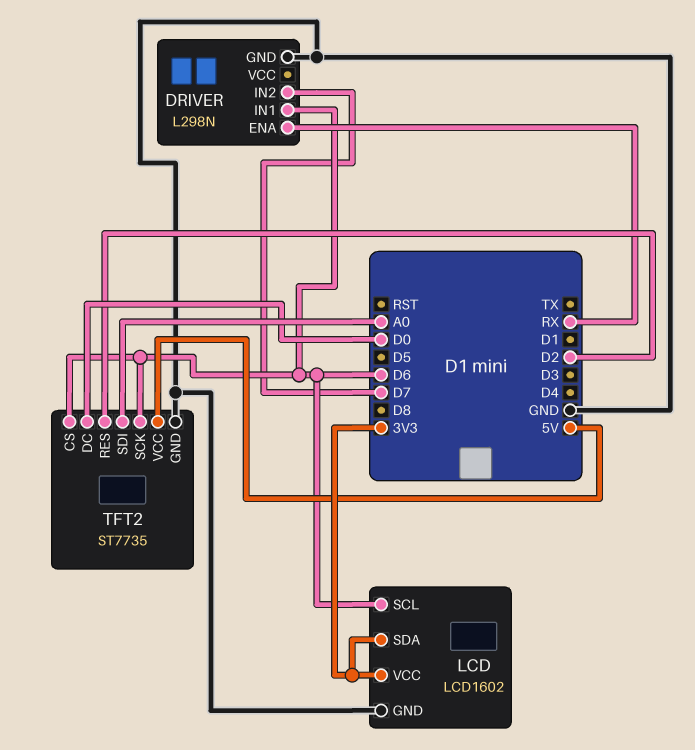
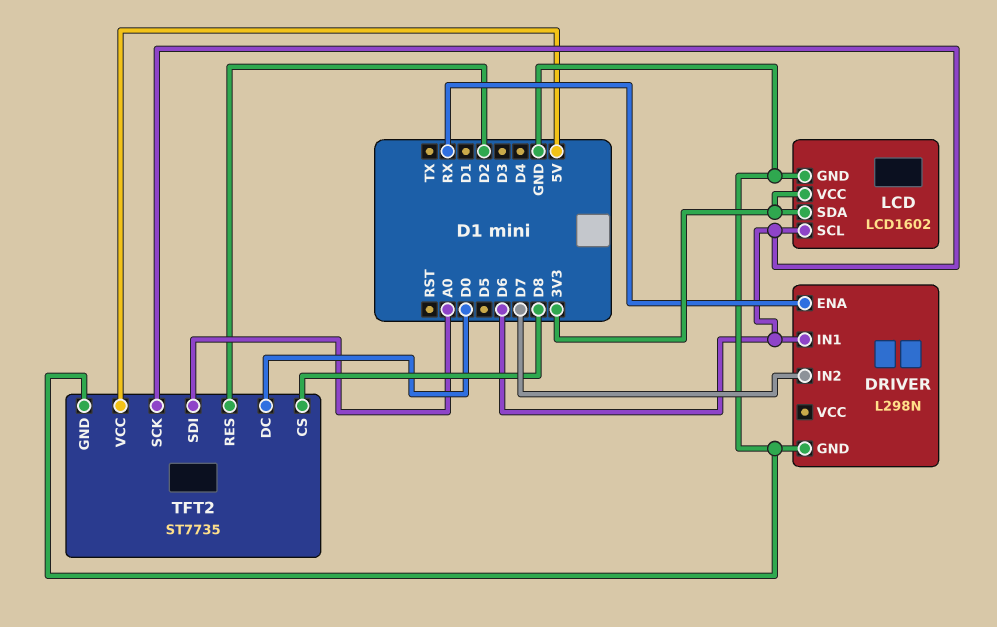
TFT2 pin CS: D6 -> D8

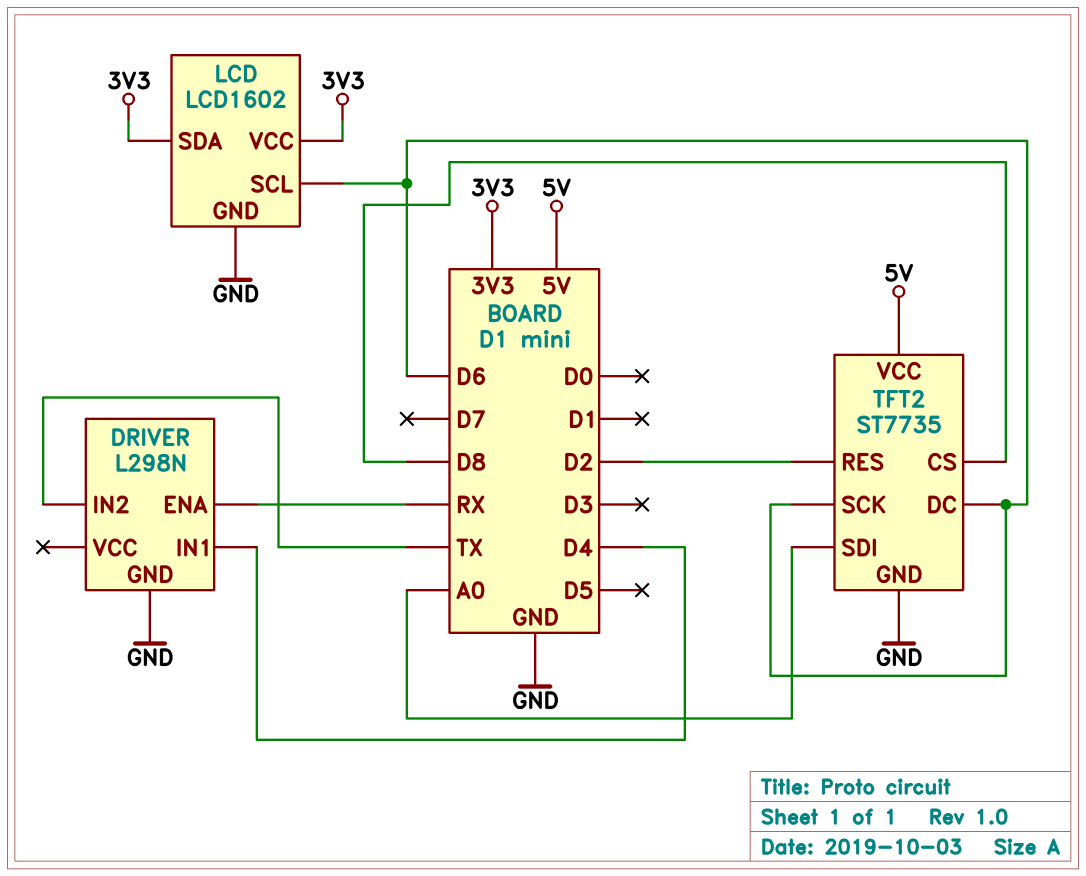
DRIVER pin IN1: D6 -> D4
DRIVER pin IN2: D7 -> TX
TFT2 pin DC: D0 -> D6

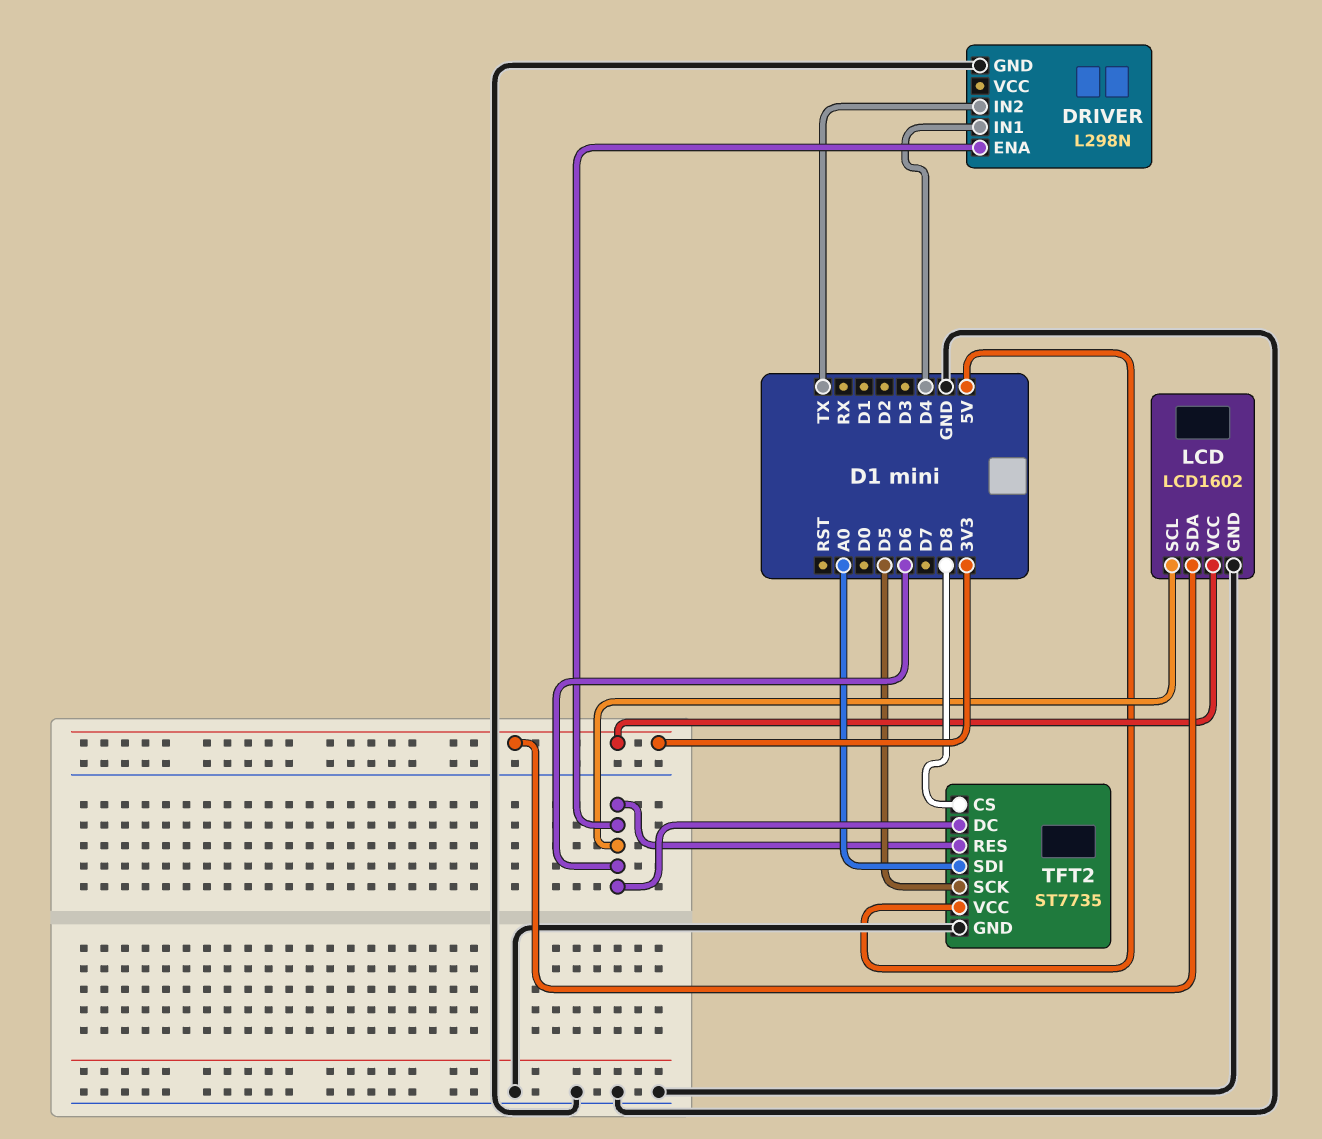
DRIVER pin ENA: RX -> D6
TFT2 pin RES: D2 -> D6
TFT2 pin SCK: D6 -> D5

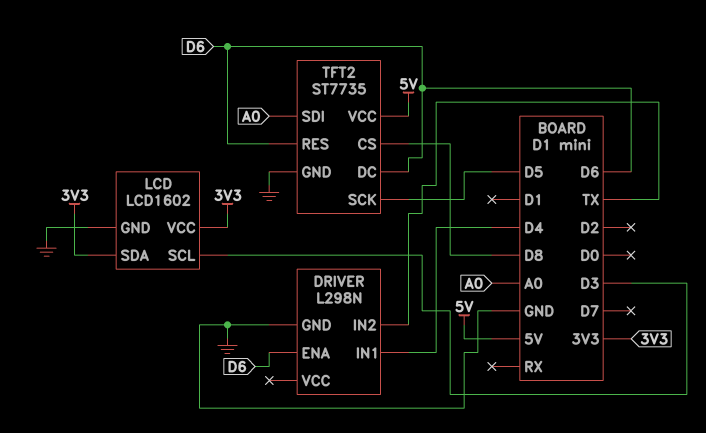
LCD pin SCL: D6 -> D3

